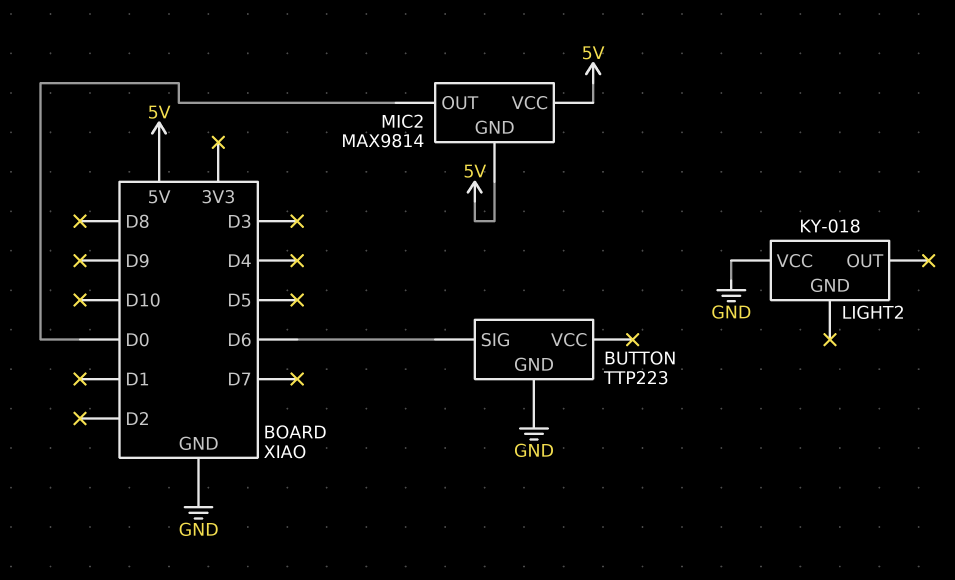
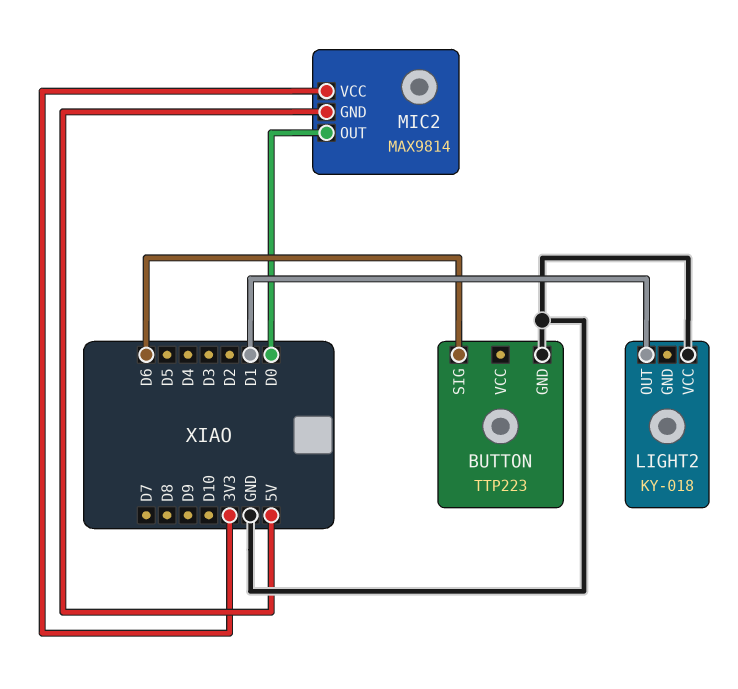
LIGHT2 pin OUT: none -> D1
MIC2 pin VCC: 5V -> 3V3

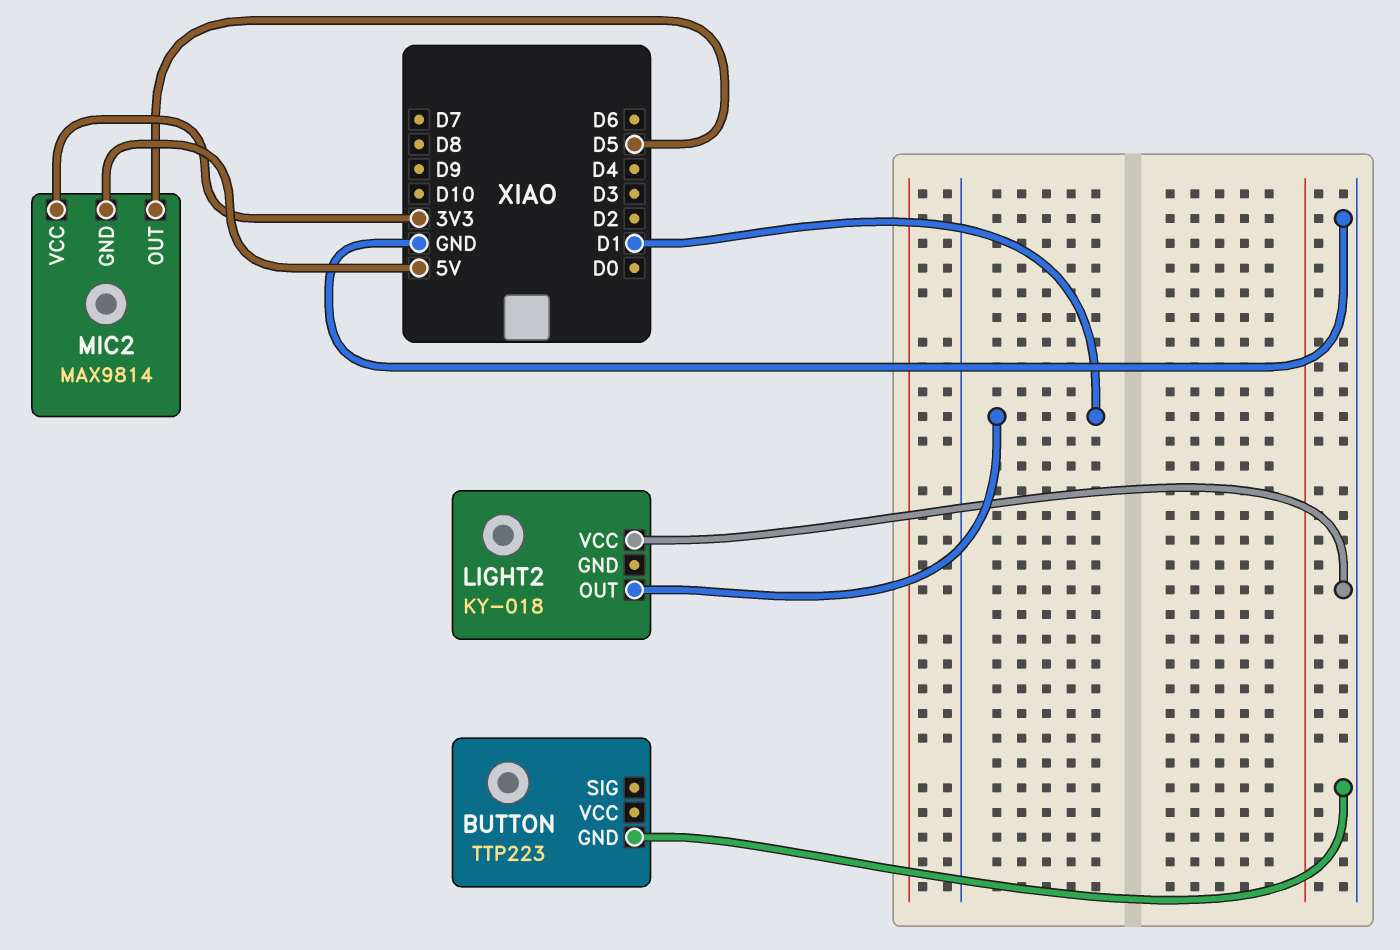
BUTTON pin SIG: D6 -> none
MIC2 pin OUT: D0 -> D5

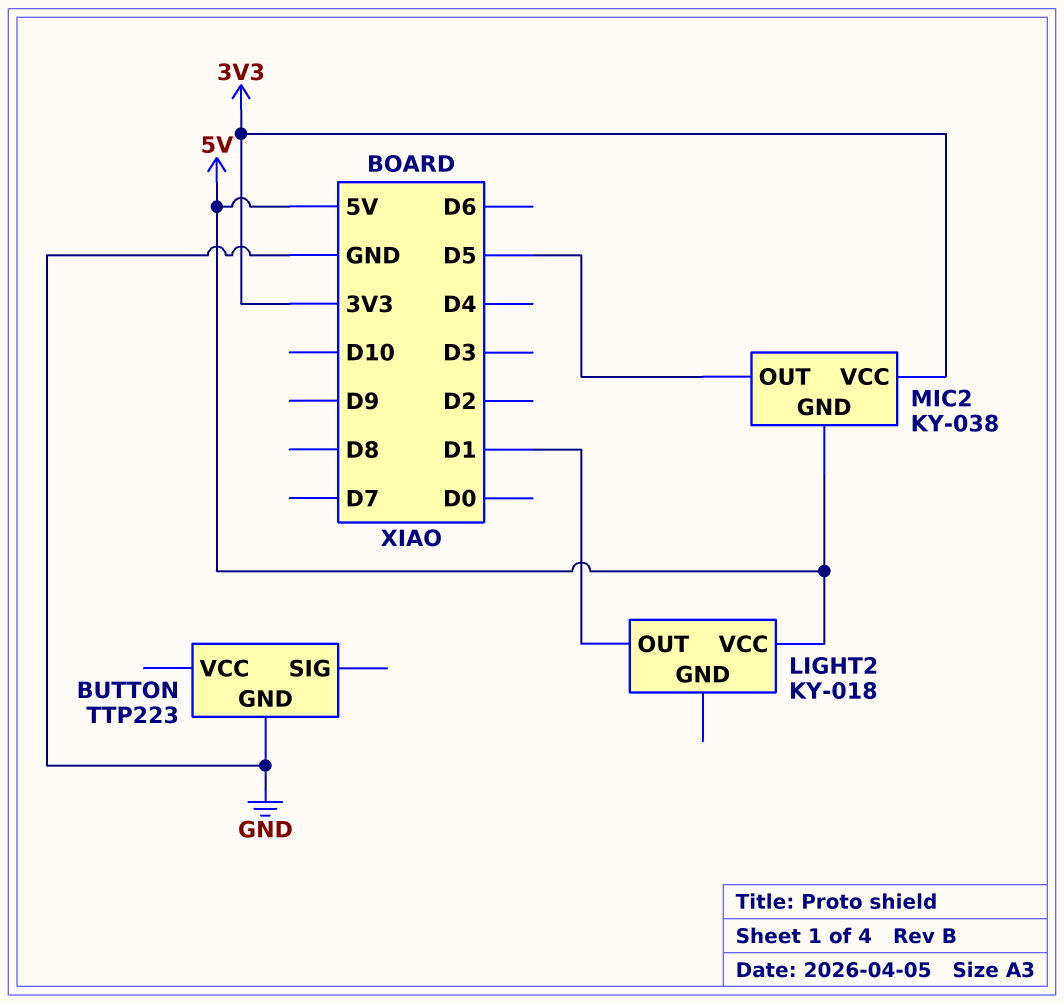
LIGHT2 pin VCC: GND -> 5V
MIC2: MAX9814 -> KY-038

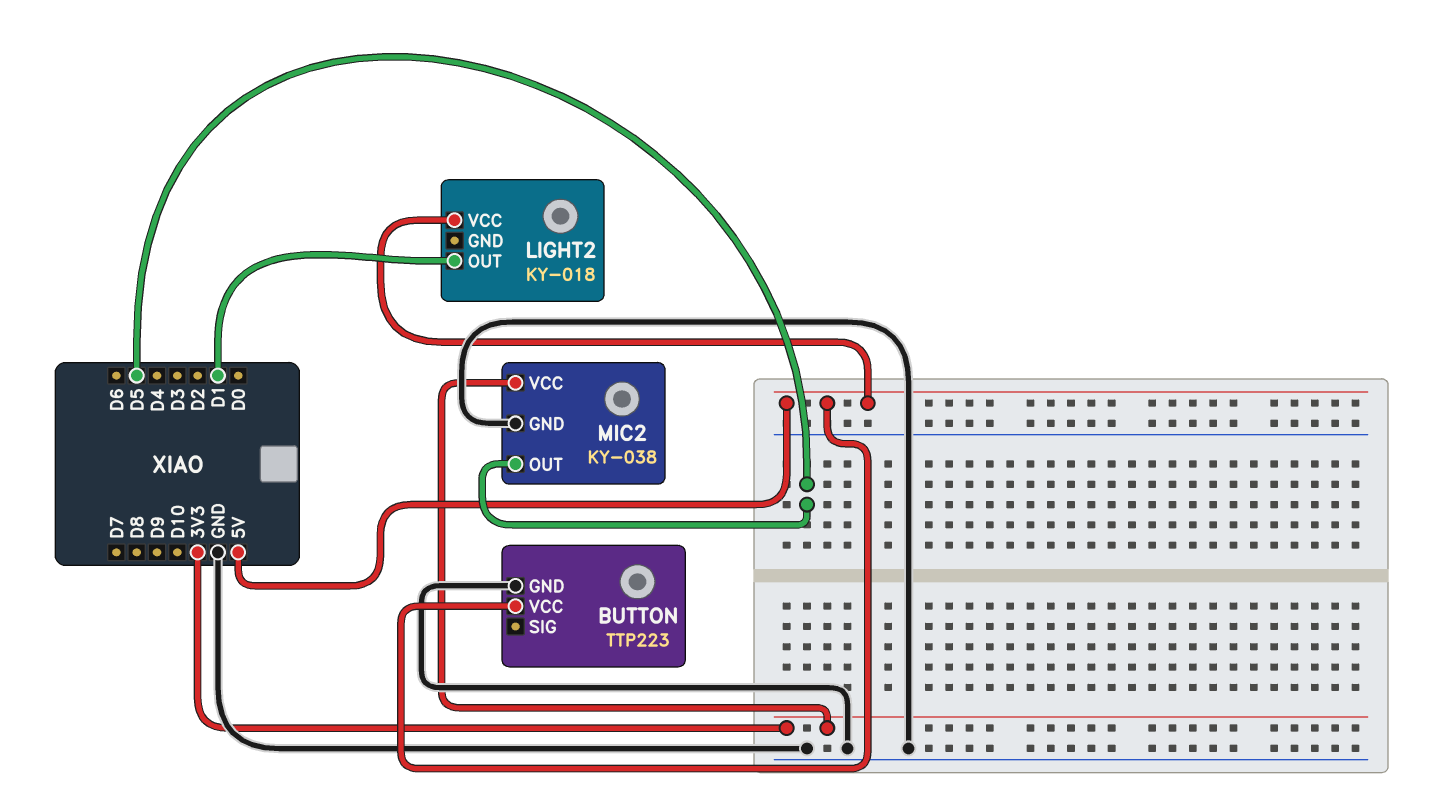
BUTTON pin VCC: none -> 5V
MIC2 pin GND: 5V -> GND

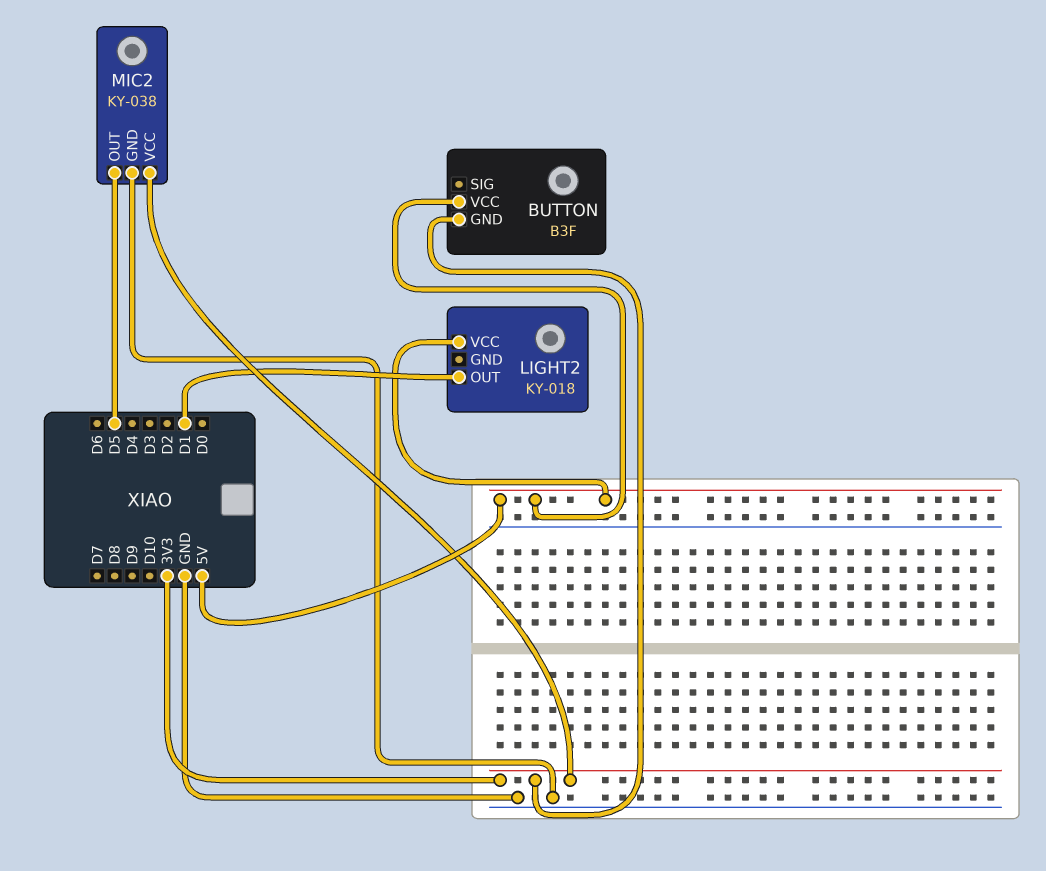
BUTTON: TTP223 -> B3F
BUTTON pin GND: GND -> 3V3

